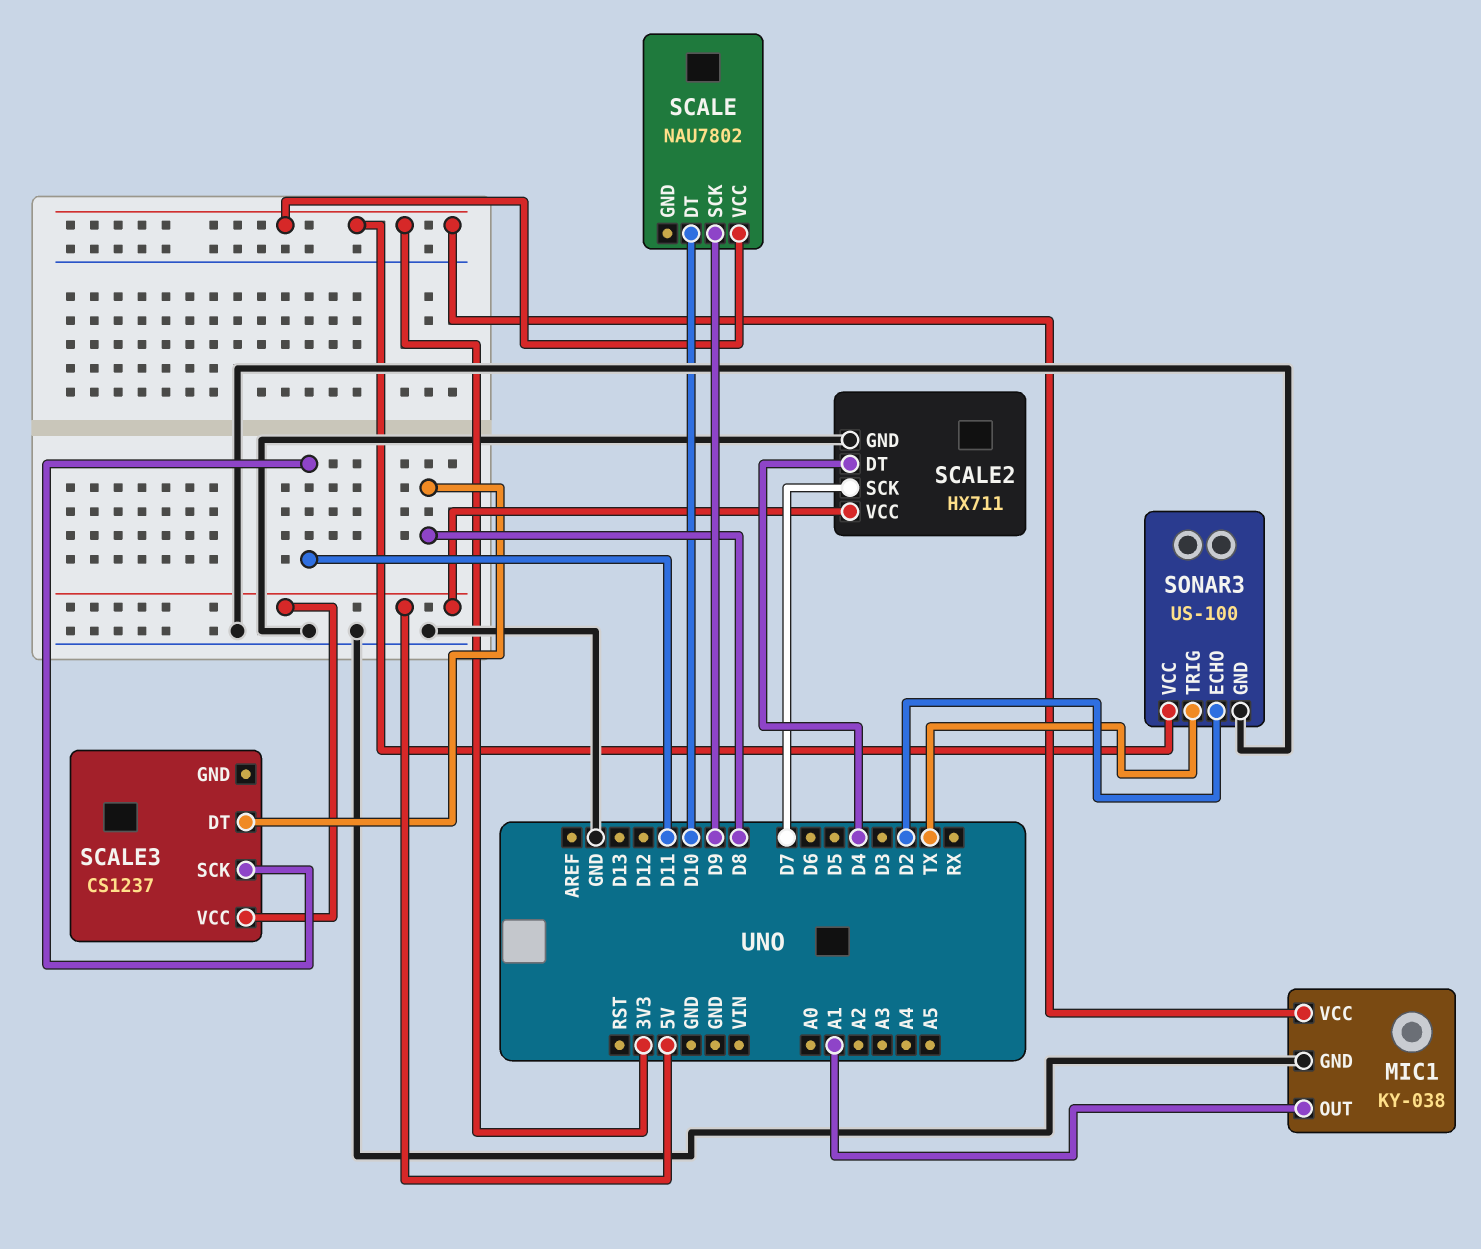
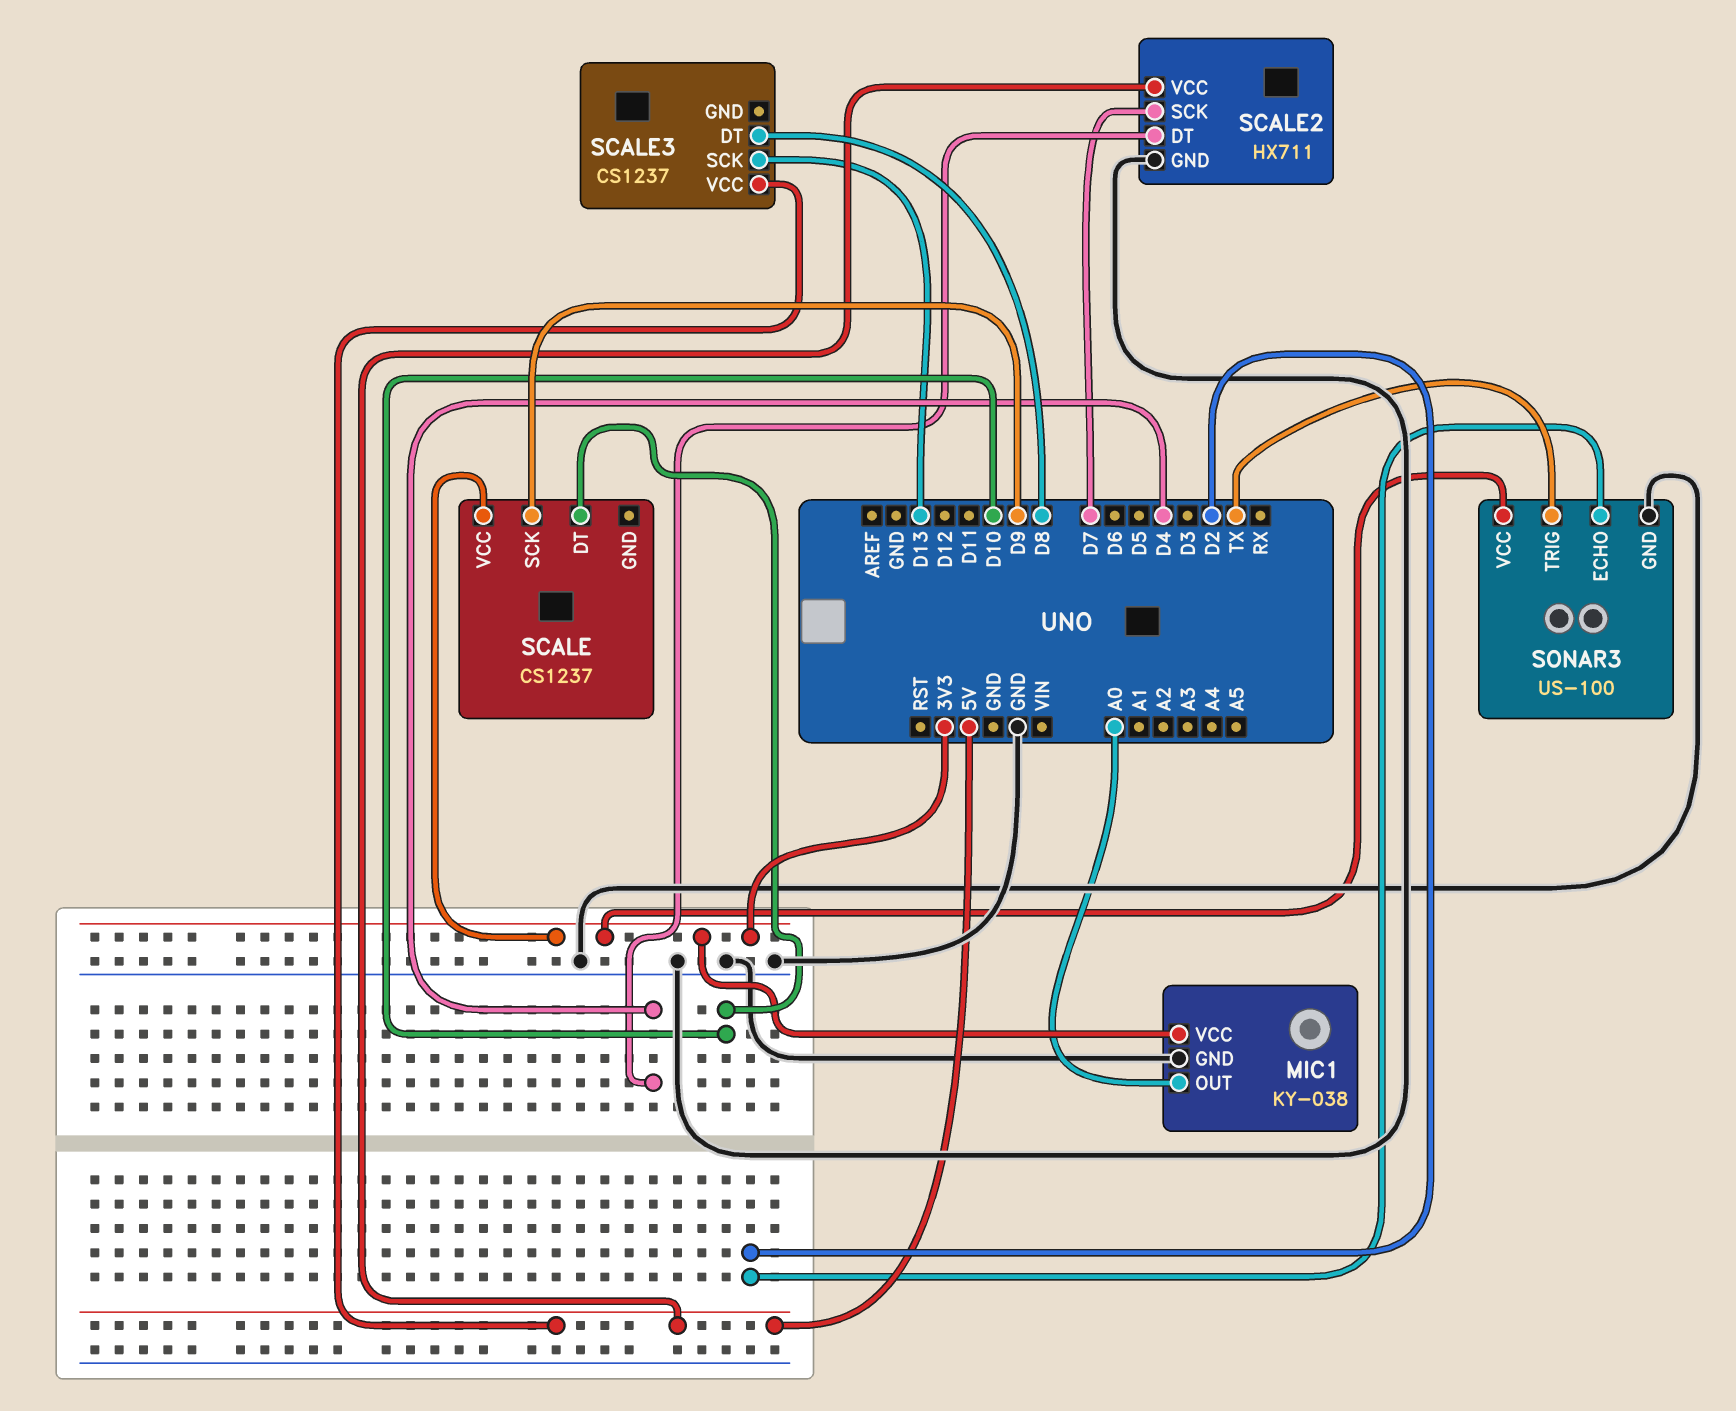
MIC1 pin OUT: A1 -> A0
SCALE: NAU7802 -> CS1237
SCALE3 pin SCK: D11 -> D13

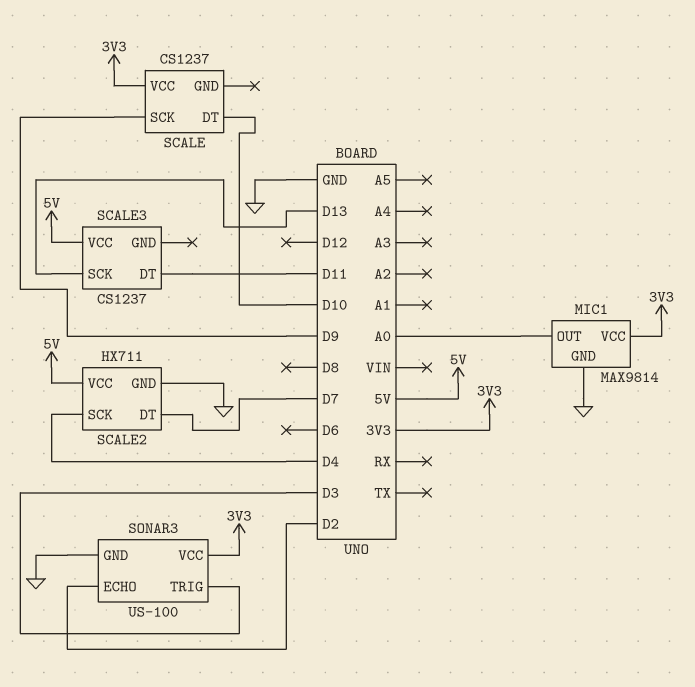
MIC1: KY-038 -> MAX9814
SCALE2 pin DT: D4 -> D7
SCALE2 pin SCK: D7 -> D4
SCALE3 pin DT: D8 -> D11
SONAR3 pin TRIG: TX -> D3

